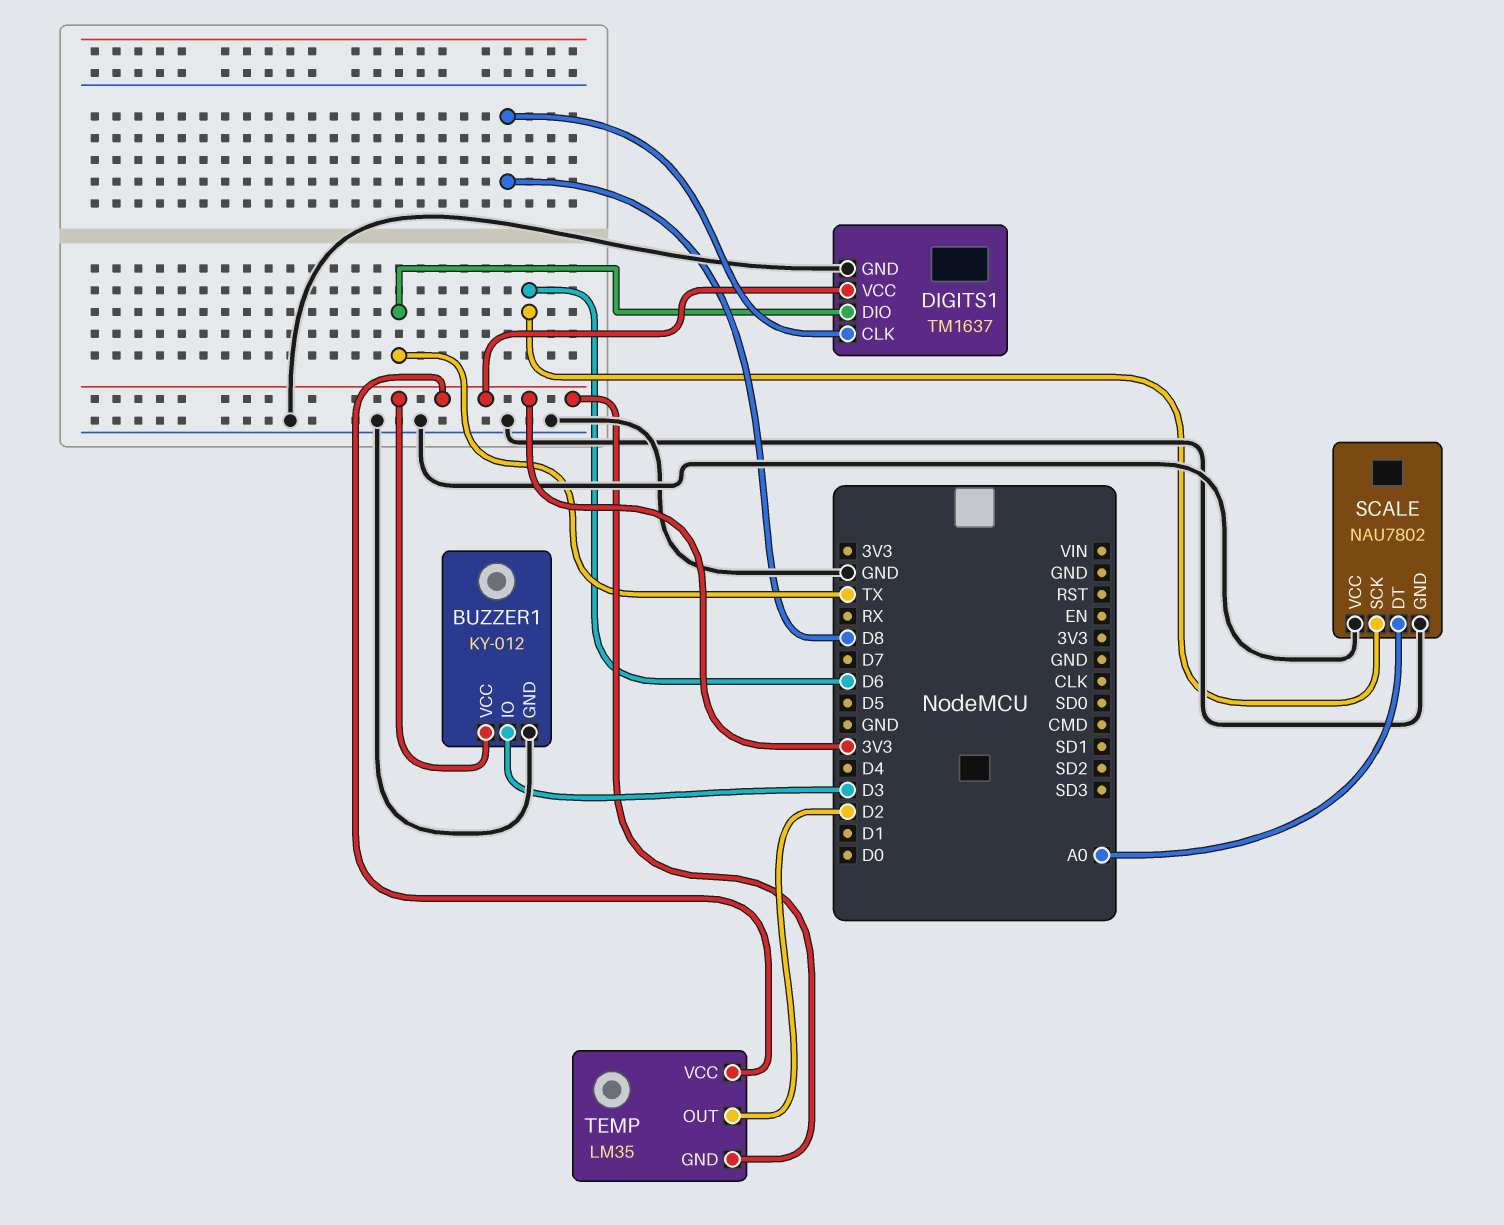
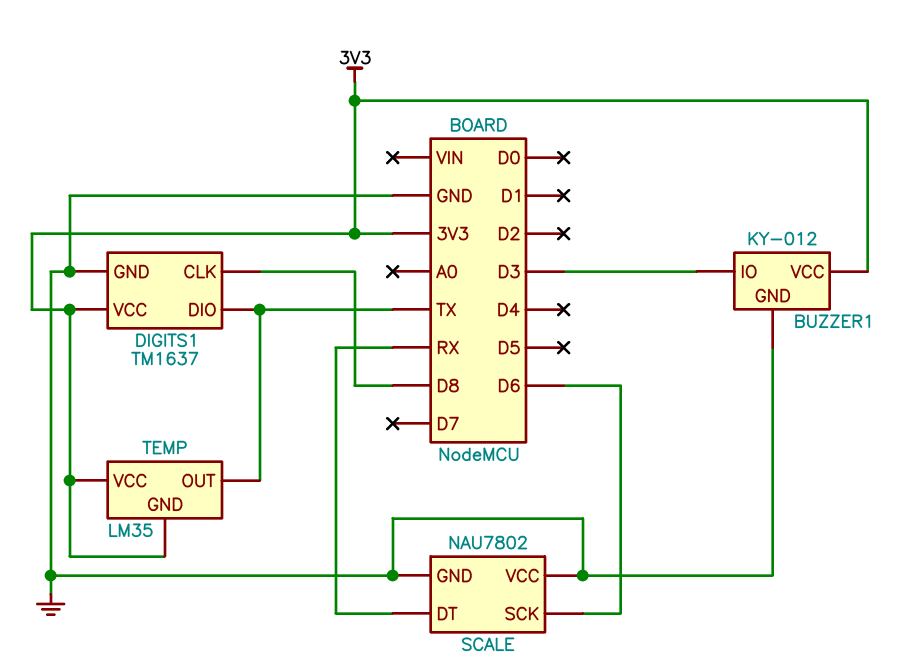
SCALE pin DT: A0 -> RX
TEMP pin OUT: D2 -> TX

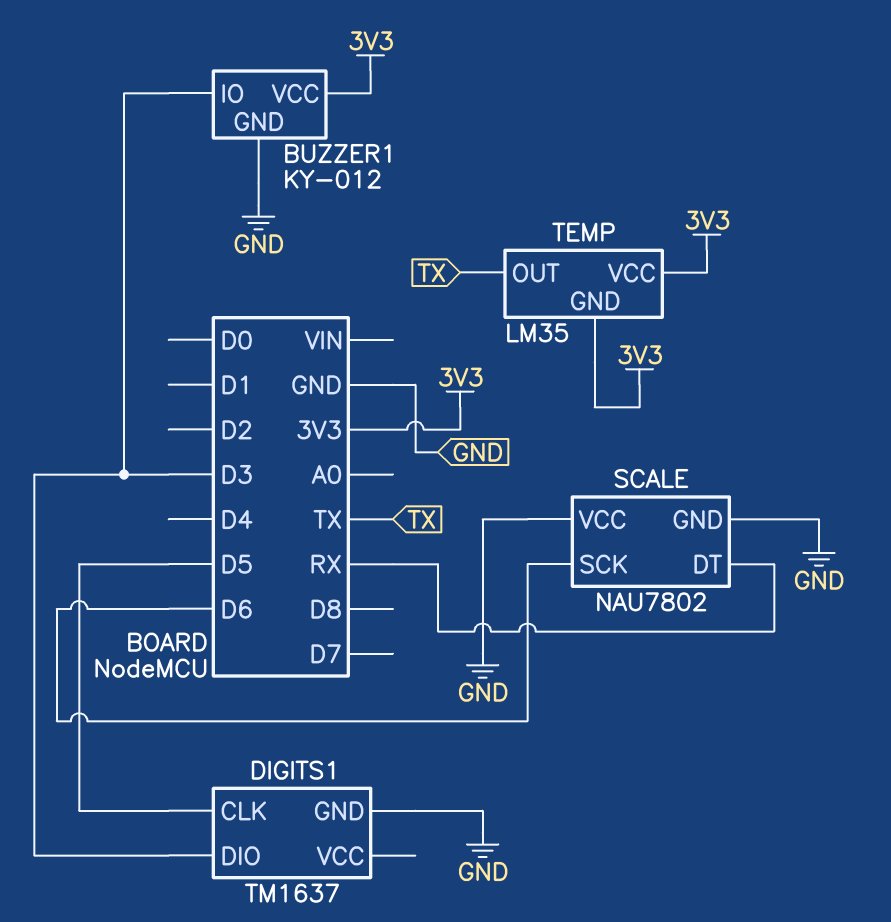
DIGITS1 pin CLK: D8 -> D5
DIGITS1 pin DIO: TX -> D3
DIGITS1 pin VCC: 3V3 -> none

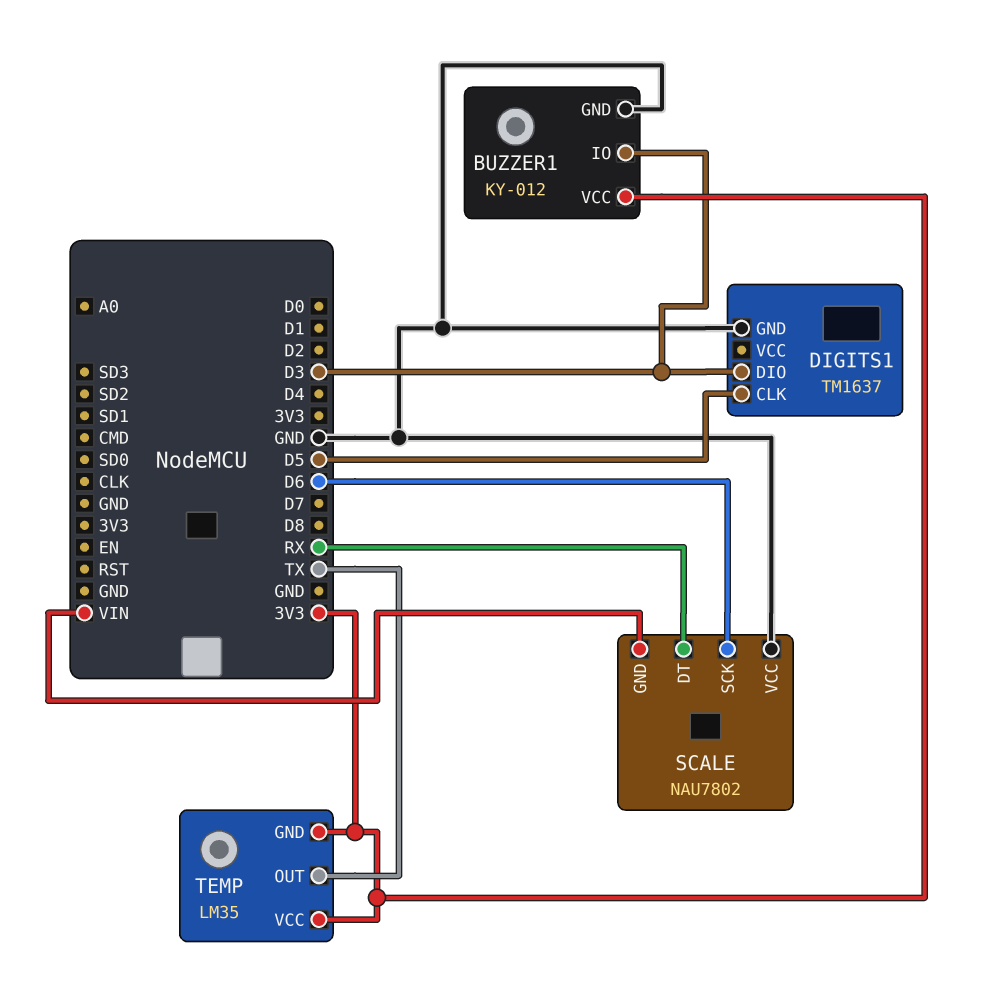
SCALE pin GND: GND -> VIN

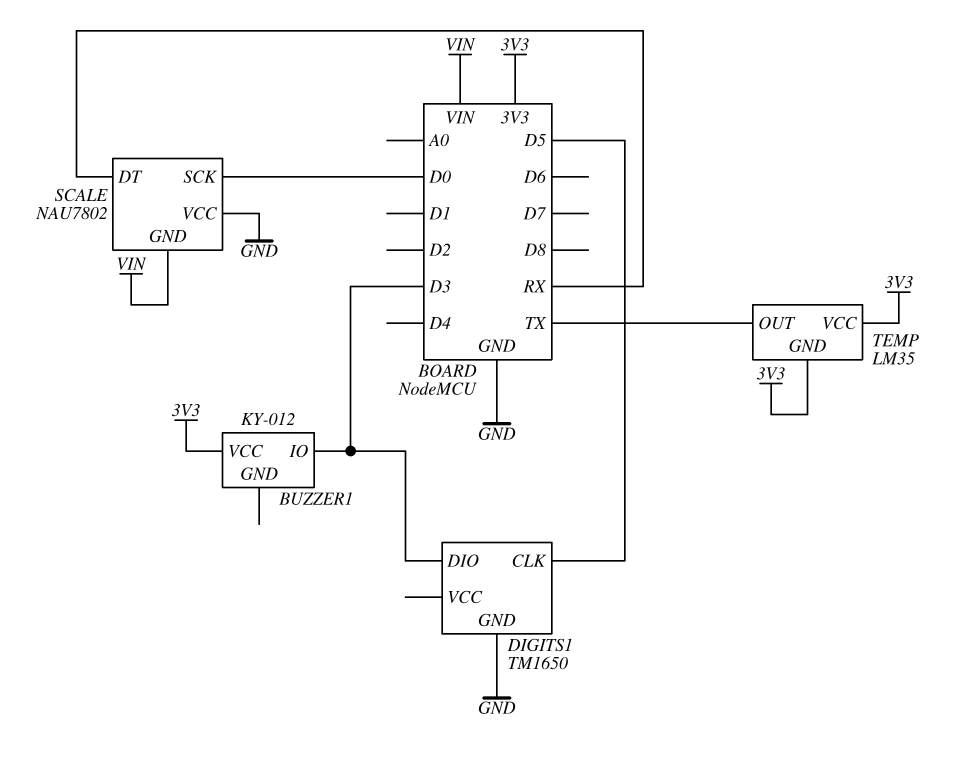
BUZZER1 pin GND: GND -> none
DIGITS1: TM1637 -> TM1650
SCALE pin SCK: D6 -> D0

